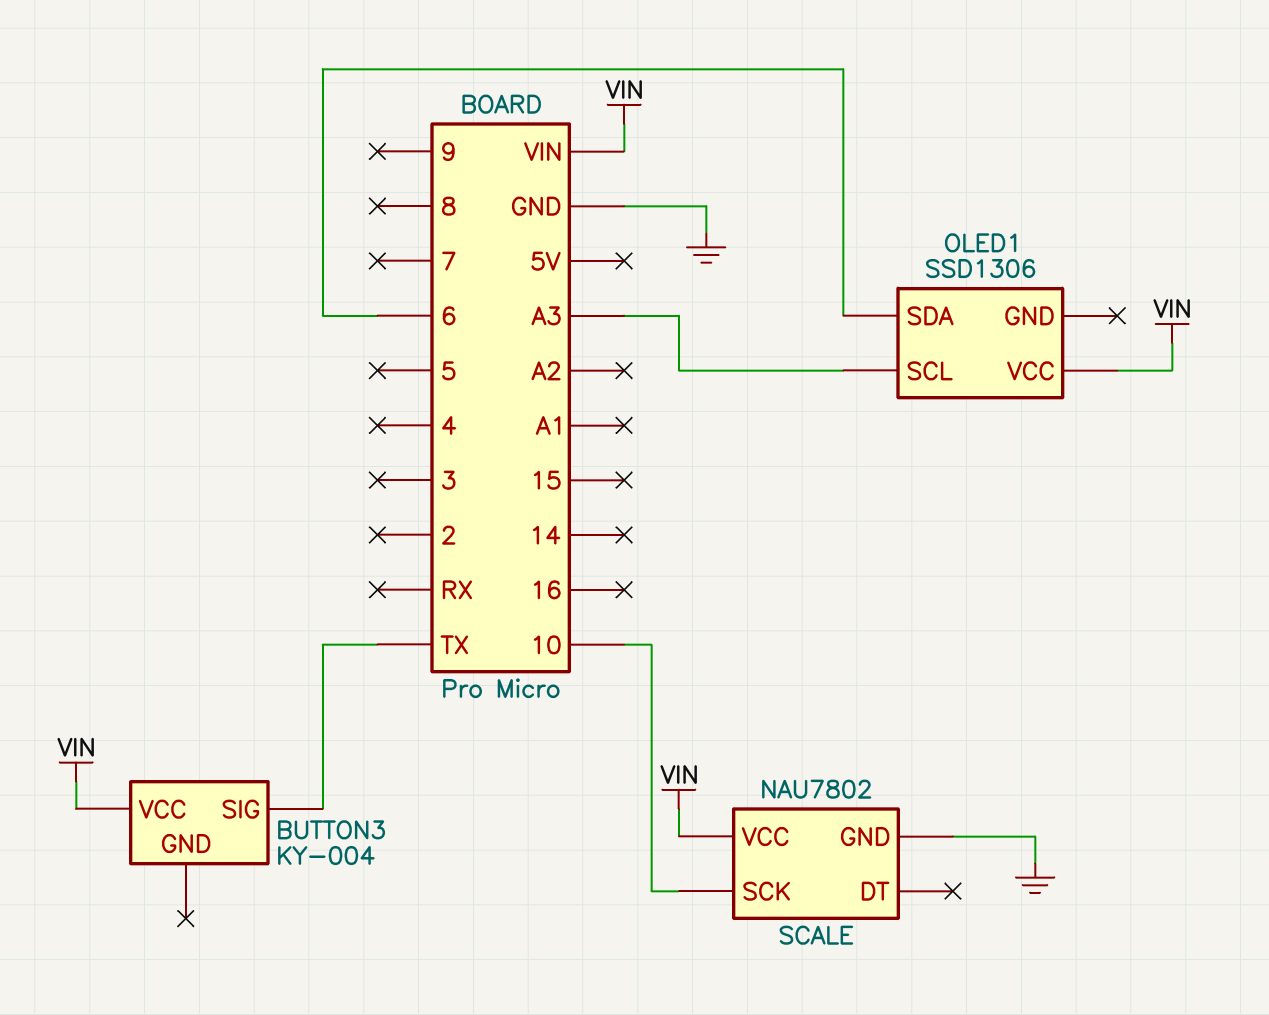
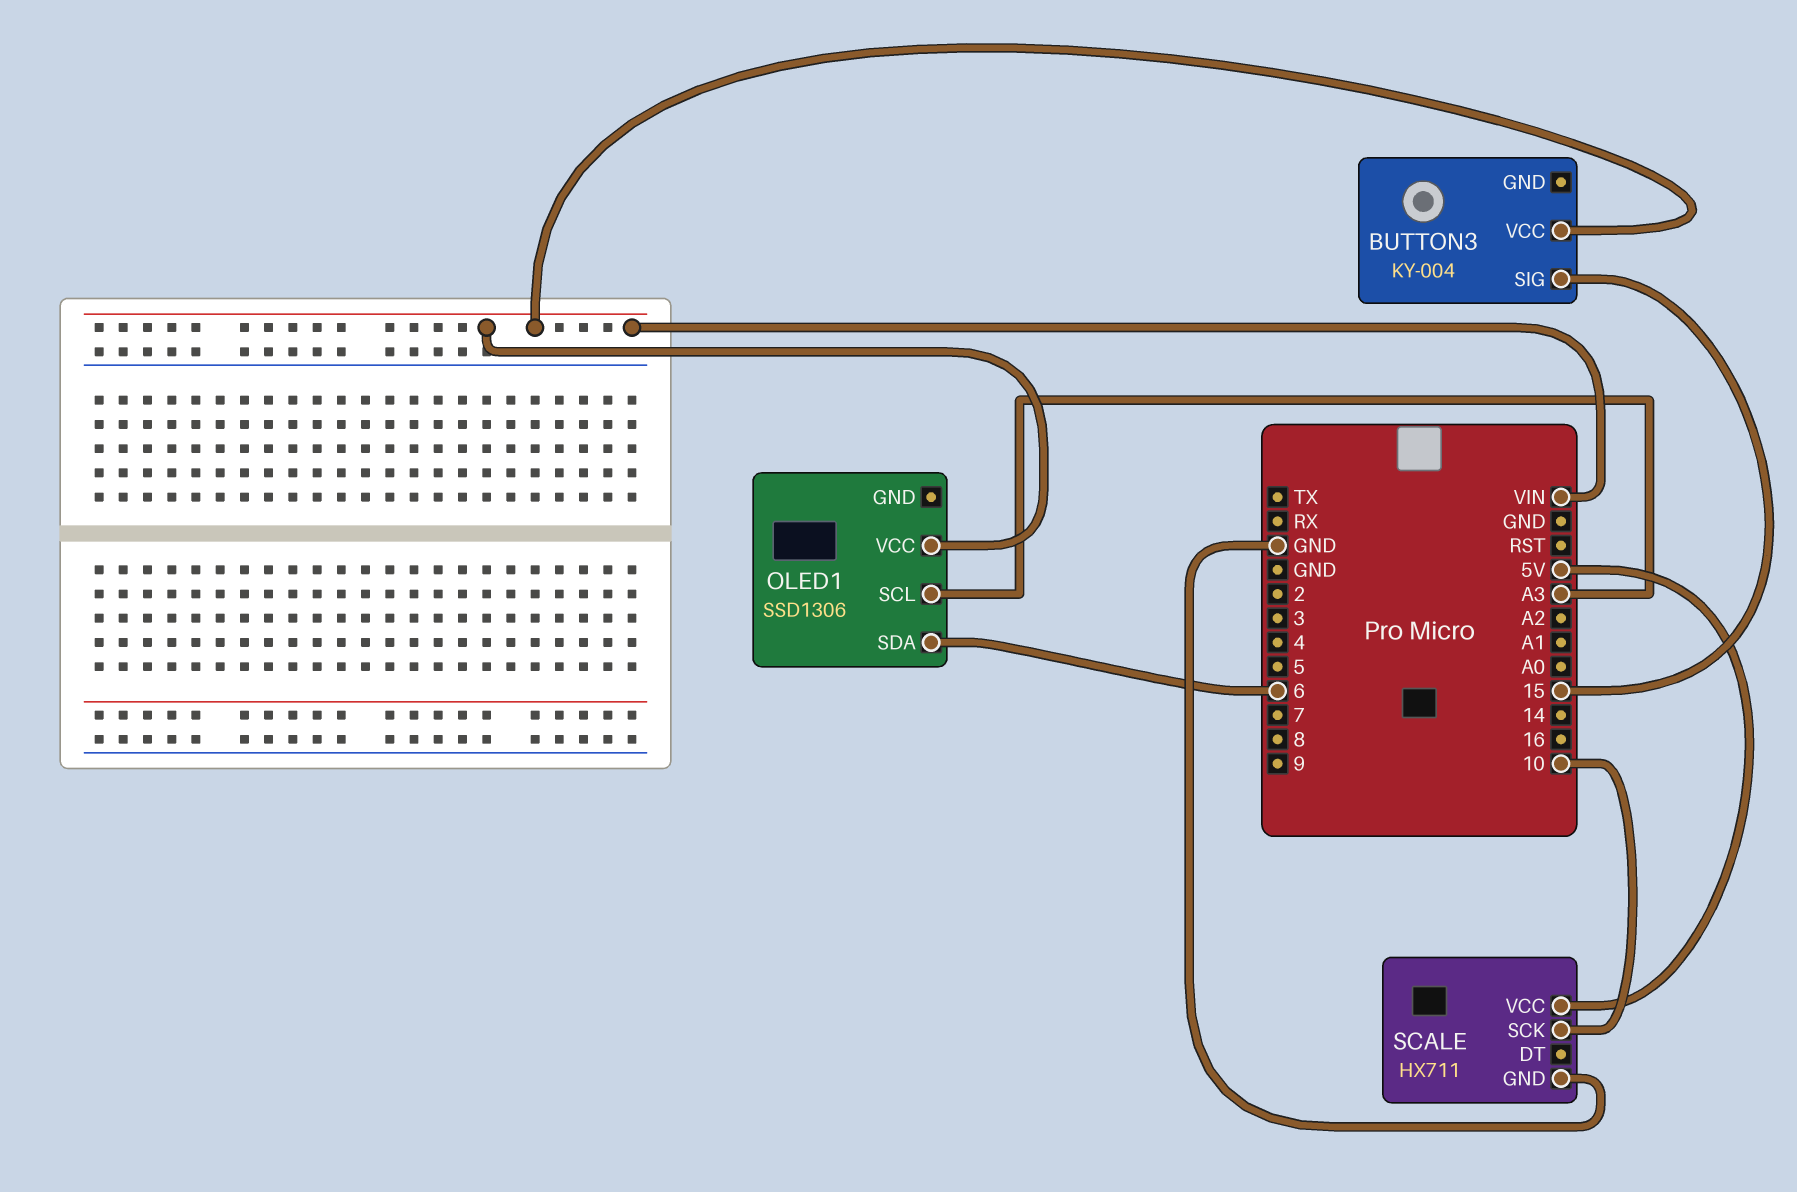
BUTTON3 pin SIG: TX -> 15
SCALE: NAU7802 -> HX711
SCALE pin VCC: VIN -> 5V

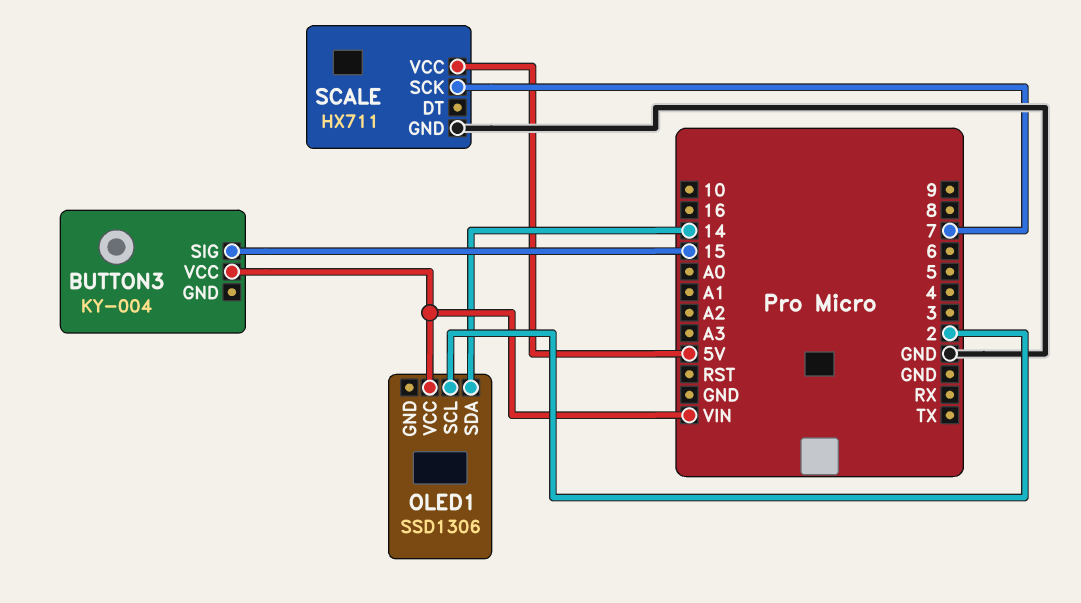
OLED1 pin SCL: A3 -> 2
OLED1 pin SDA: 6 -> 14
SCALE pin SCK: 10 -> 7

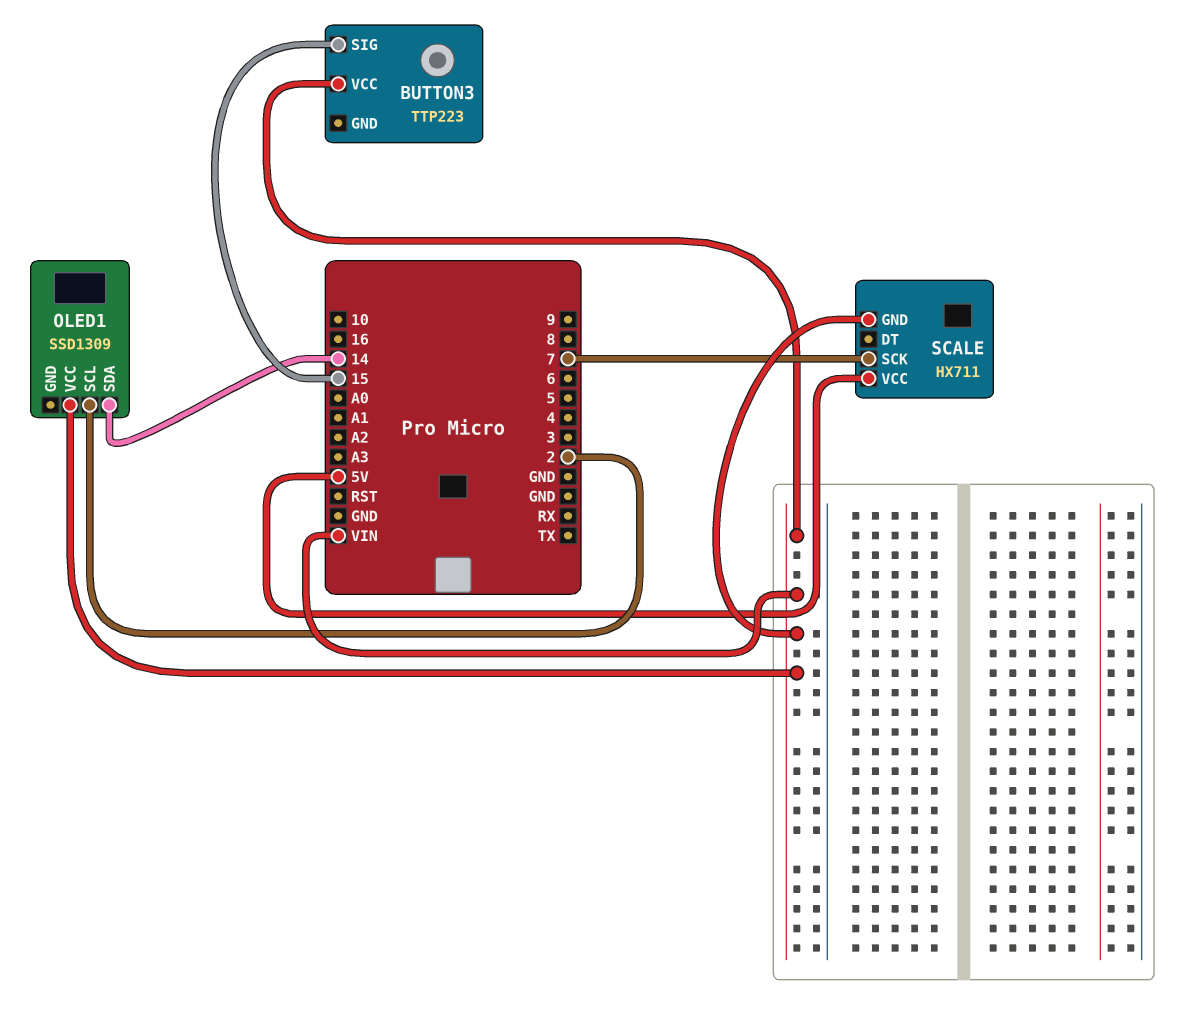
BUTTON3: KY-004 -> TTP223
OLED1: SSD1306 -> SSD1309
SCALE pin GND: GND -> VIN

